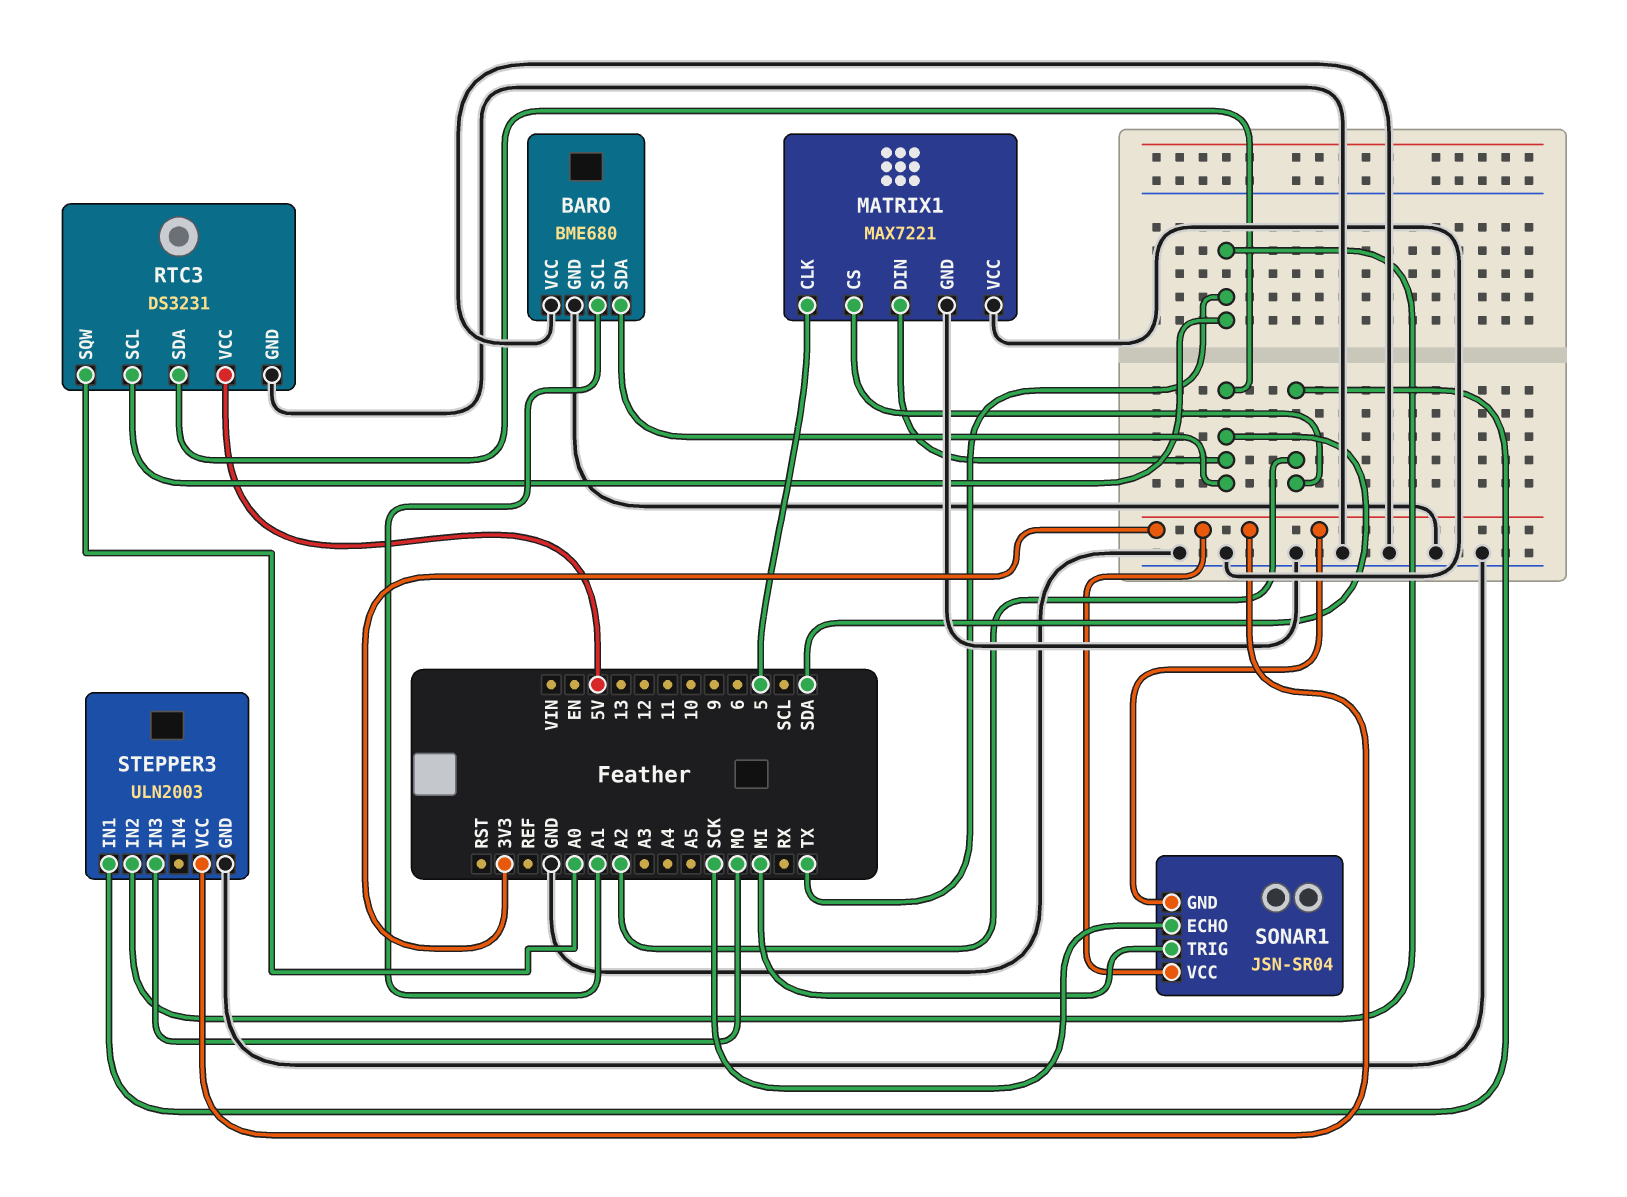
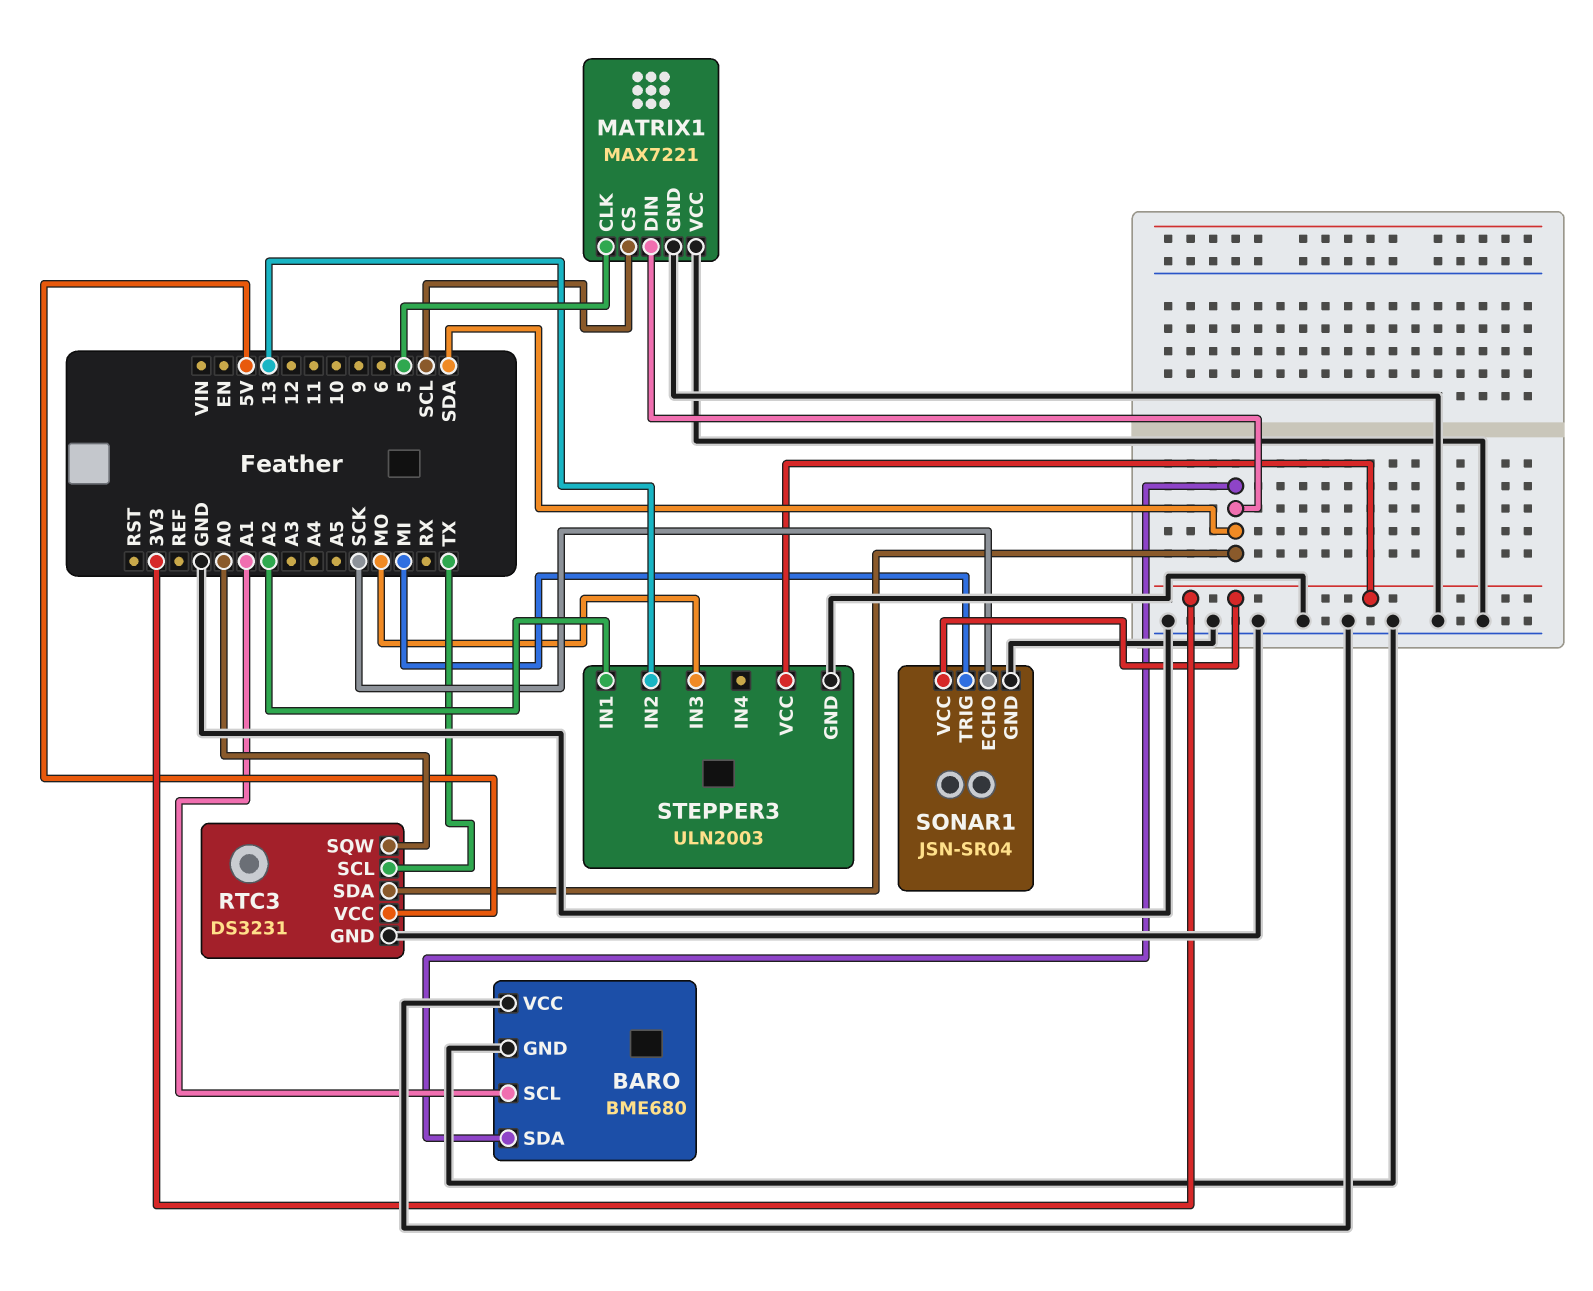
MATRIX1 pin CS: A2 -> SCL
SONAR1 pin GND: 3V3 -> GND
STEPPER3 pin IN2: TX -> 13

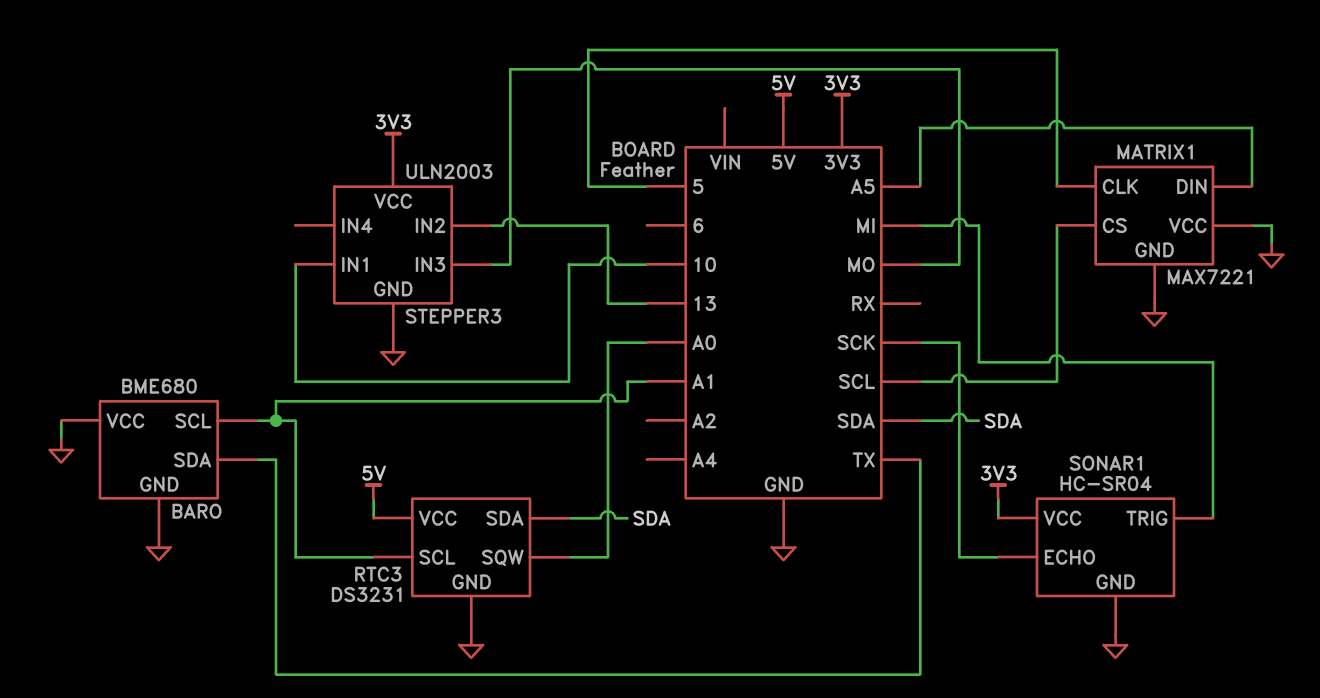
BARO pin SDA: SDA -> TX
MATRIX1 pin DIN: SDA -> A5
RTC3 pin SCL: TX -> A1
SONAR1: JSN-SR04 -> HC-SR04
STEPPER3 pin IN1: A2 -> 10

